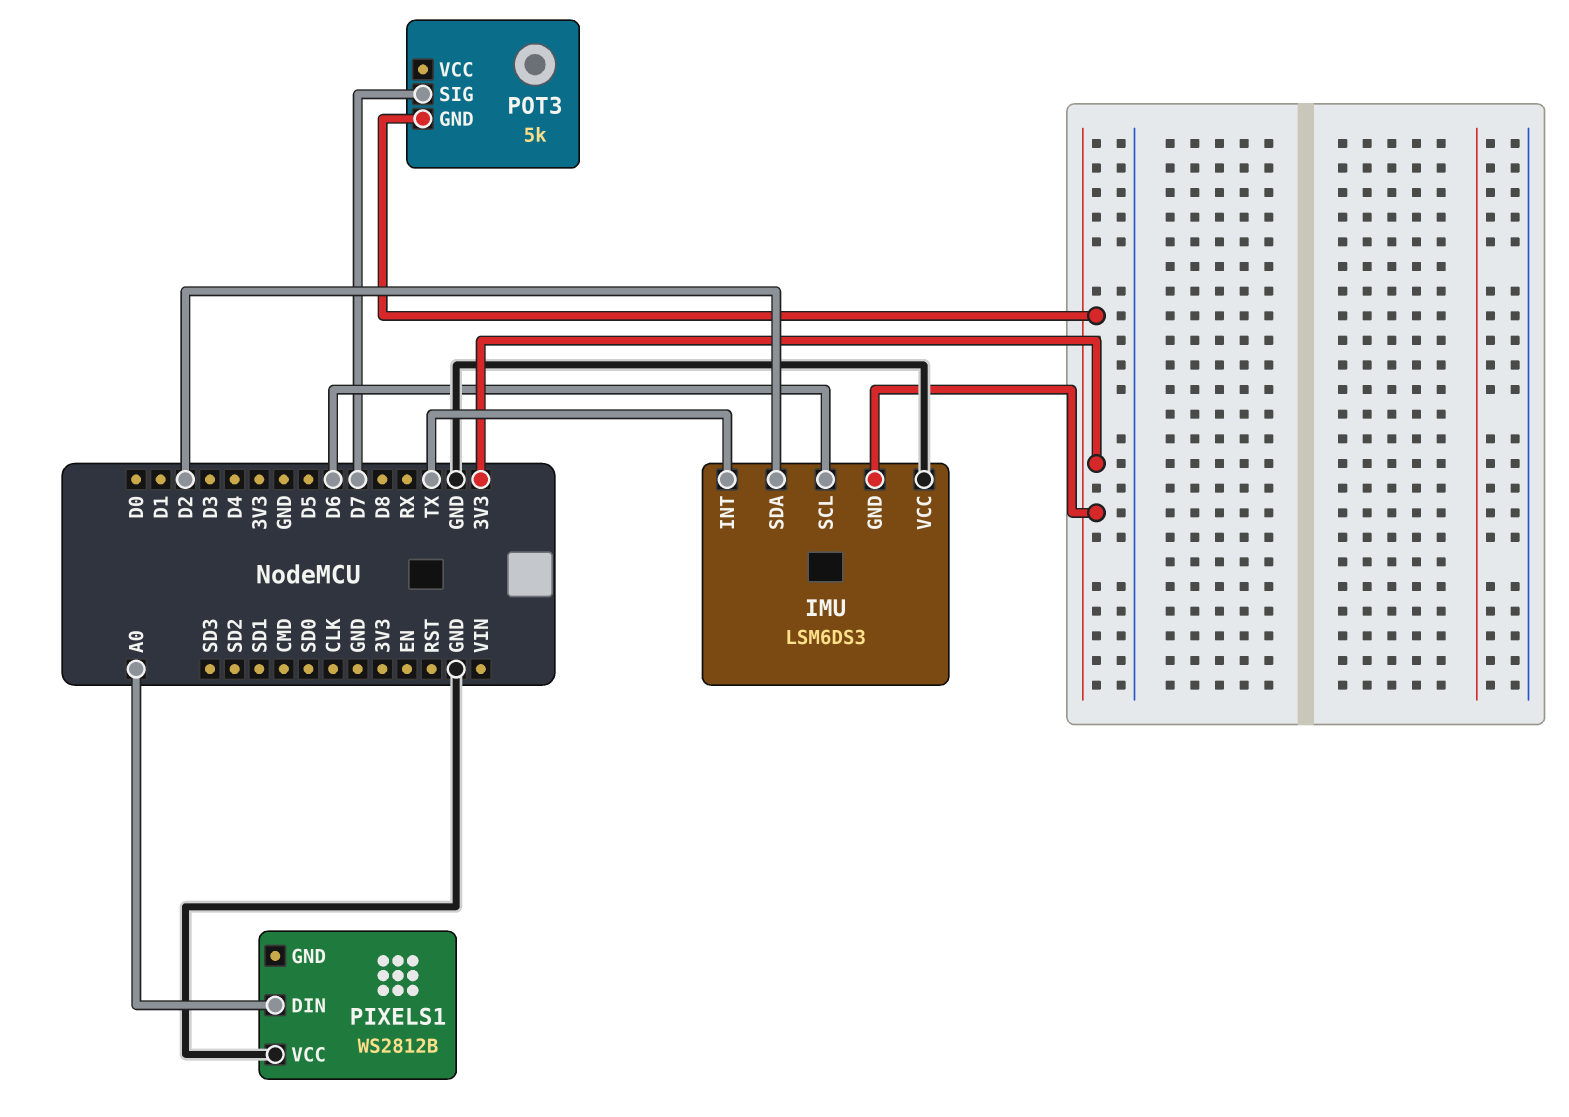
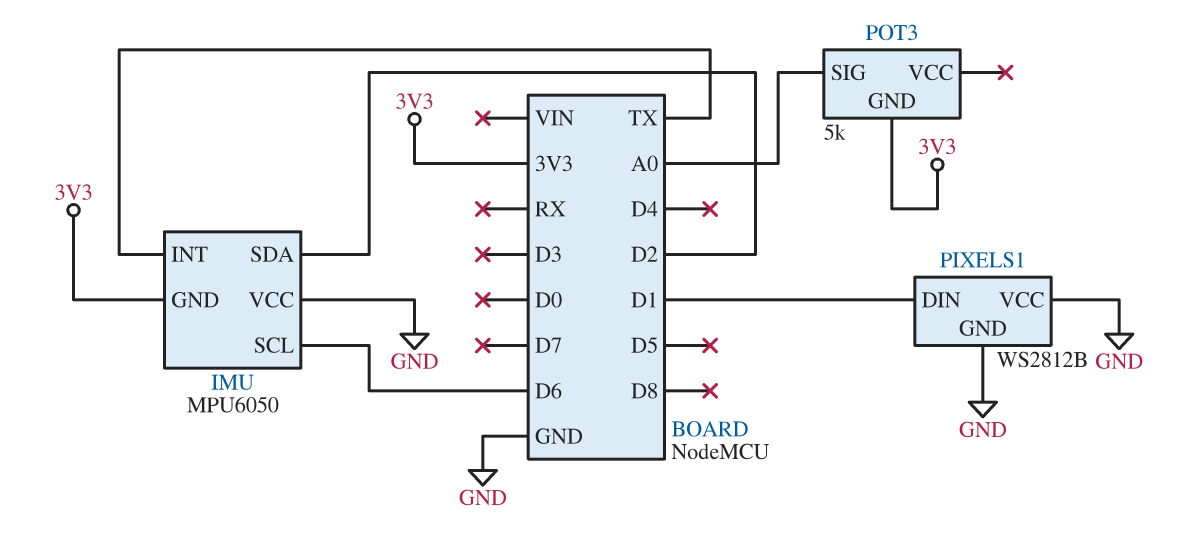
IMU: LSM6DS3 -> MPU6050
PIXELS1 pin DIN: A0 -> D1
PIXELS1 pin GND: none -> GND
POT3 pin SIG: D7 -> A0

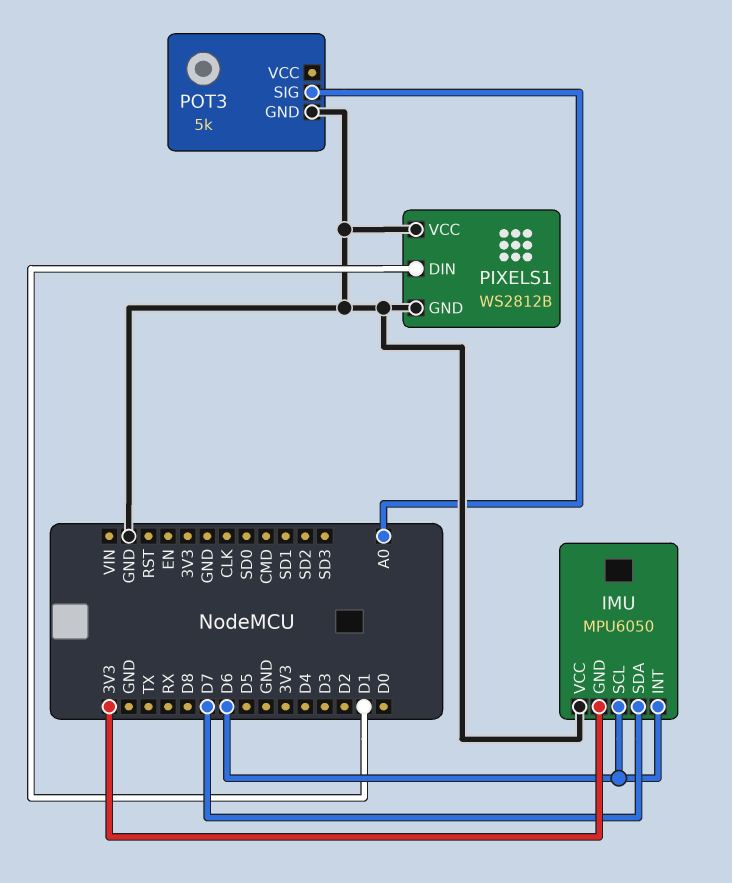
IMU pin INT: TX -> D6
IMU pin SDA: D2 -> D7
POT3 pin GND: 3V3 -> GND

